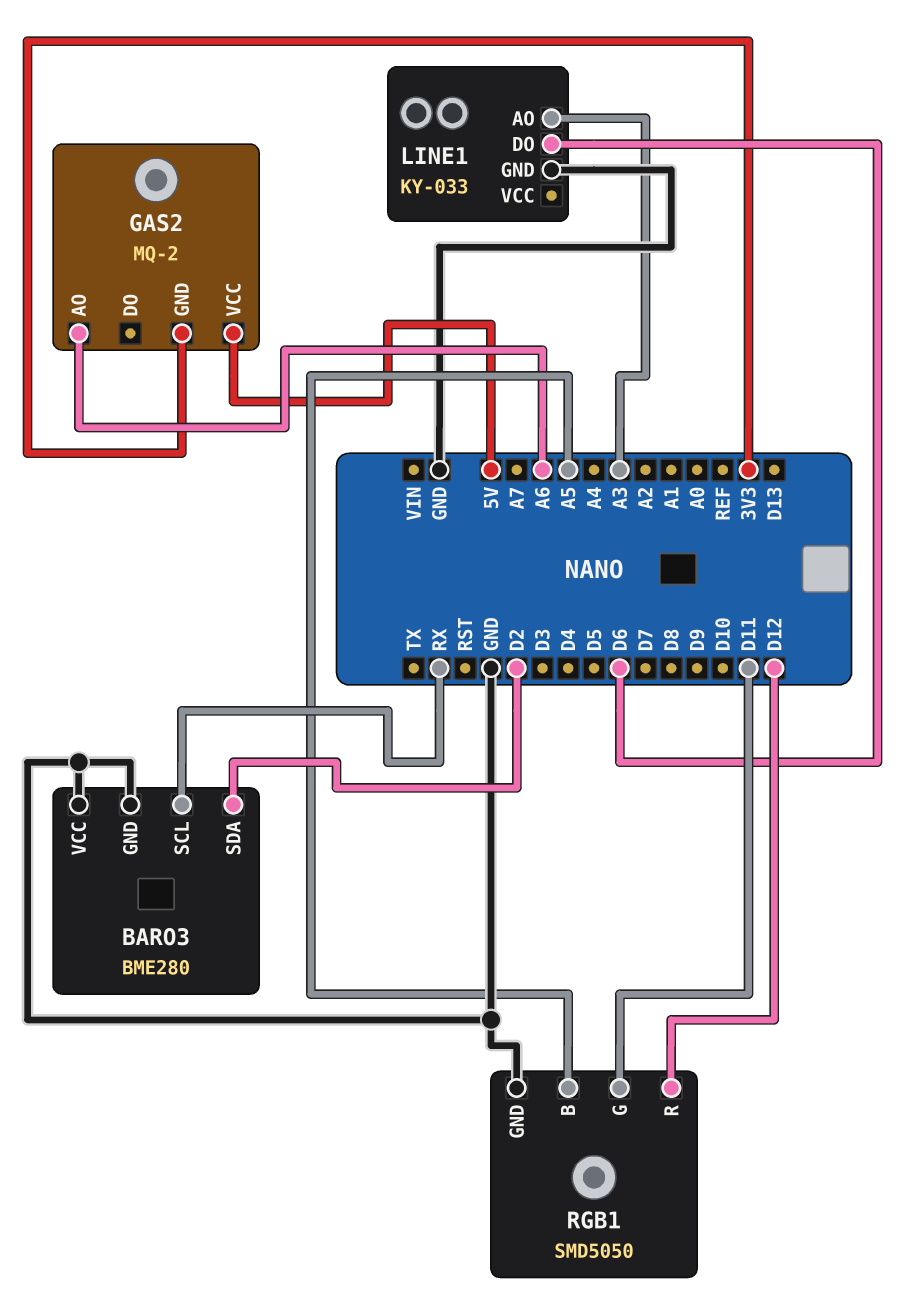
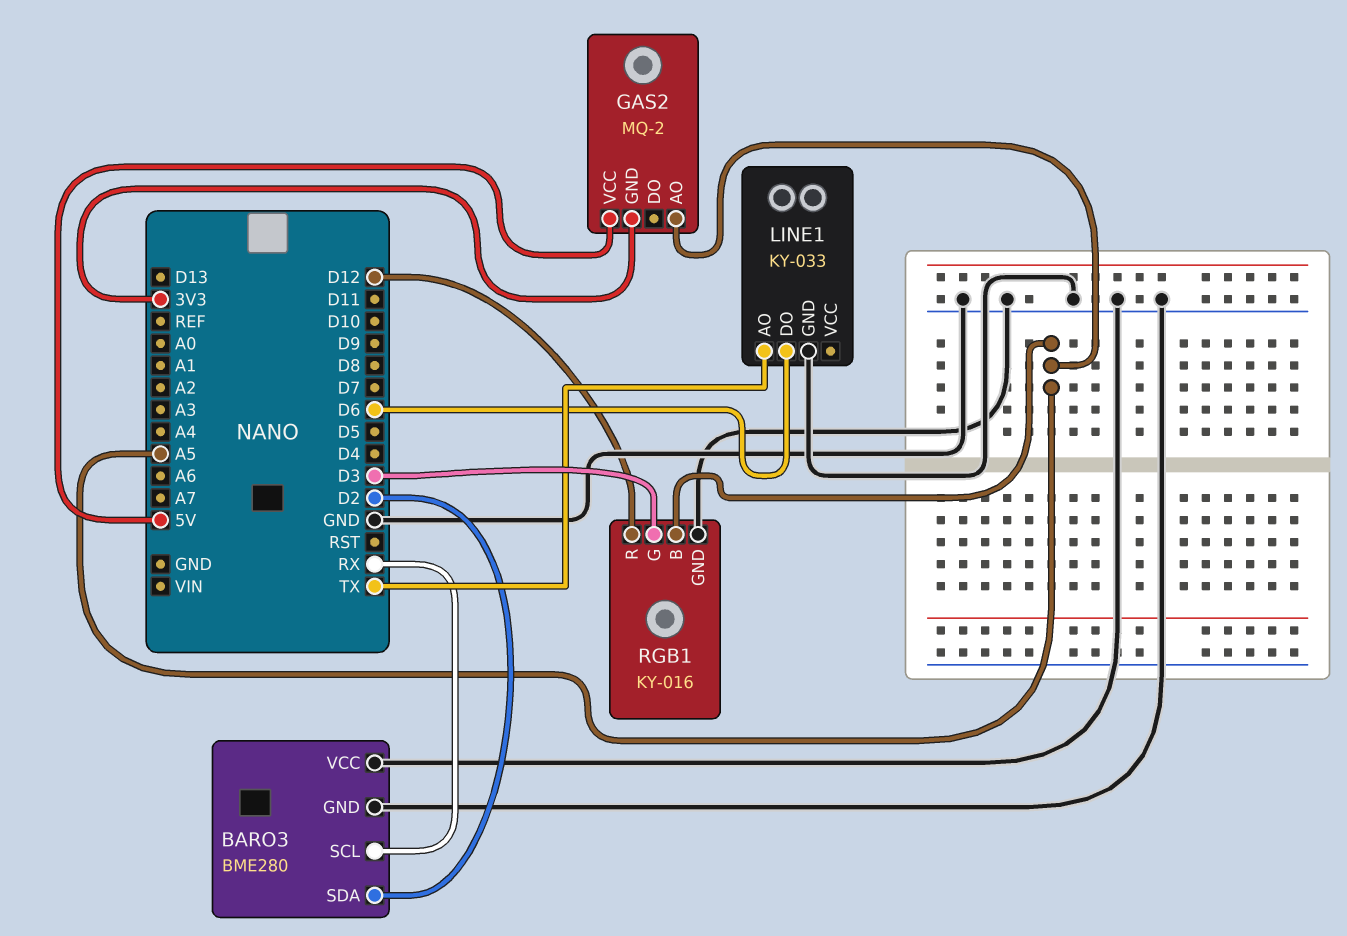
GAS2 pin AO: A6 -> A5
LINE1 pin AO: A3 -> TX
RGB1: SMD5050 -> KY-016
RGB1 pin G: D11 -> D3

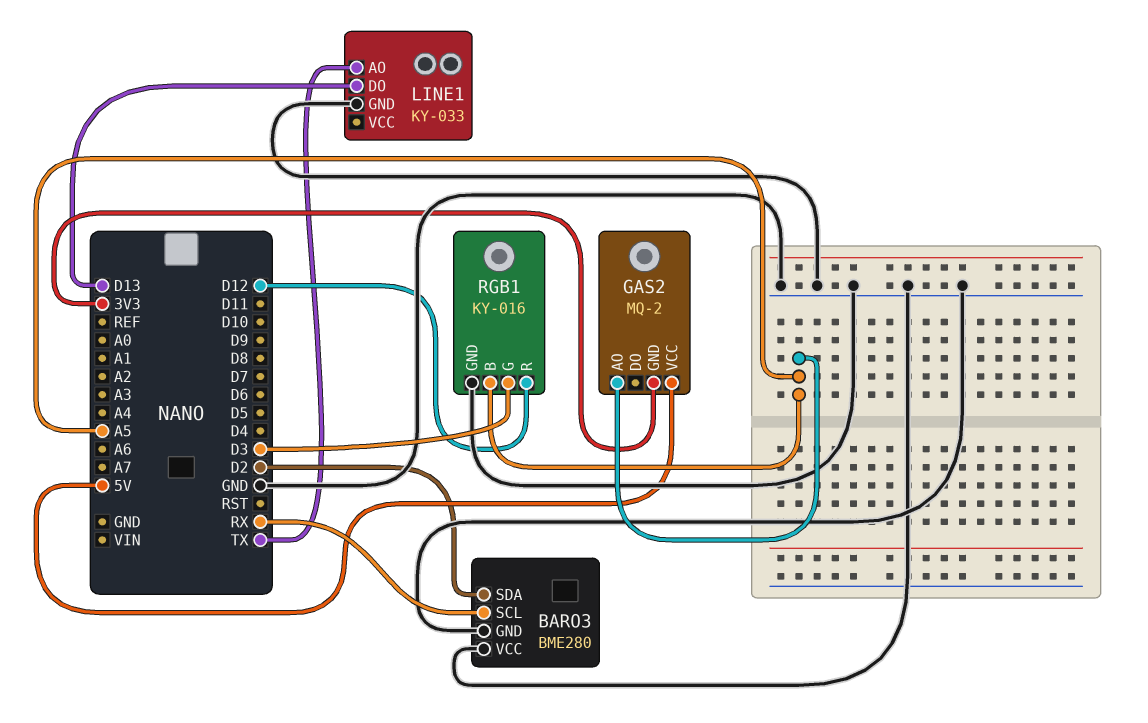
LINE1 pin DO: D6 -> D13

